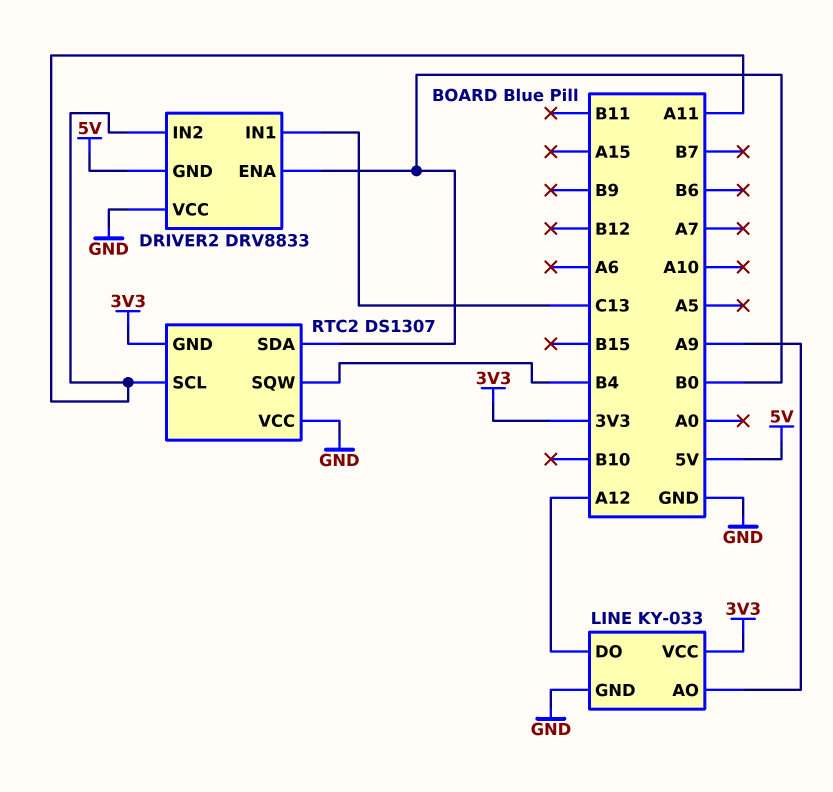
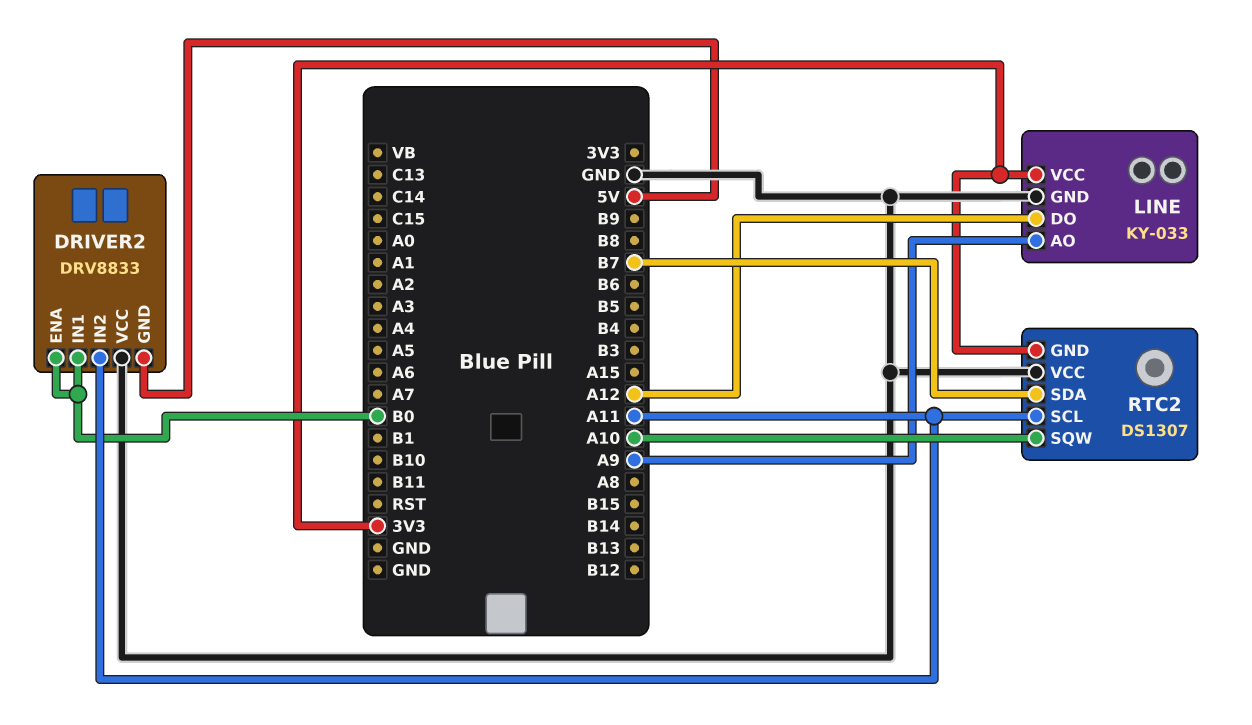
DRIVER2 pin IN1: C13 -> B0
RTC2 pin SDA: B0 -> B7
RTC2 pin SQW: B4 -> A10

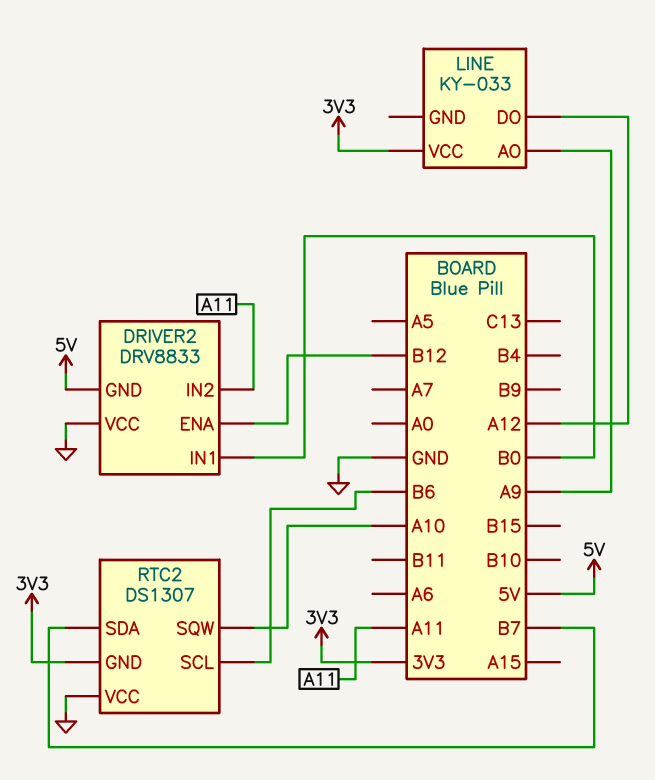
DRIVER2 pin ENA: B0 -> B12
LINE pin GND: GND -> none
RTC2 pin SCL: A11 -> B6

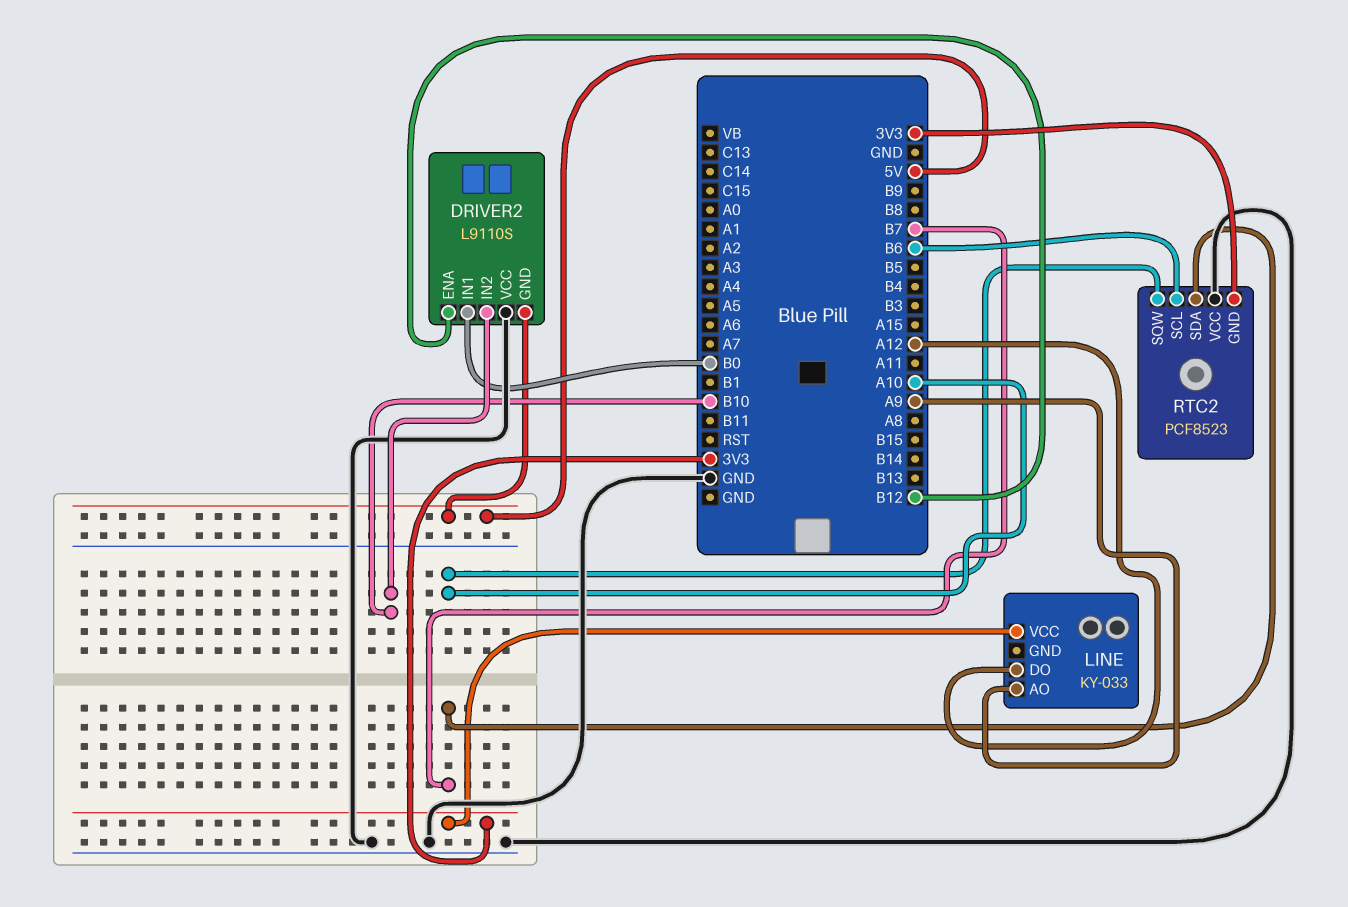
DRIVER2: DRV8833 -> L9110S
DRIVER2 pin IN2: A11 -> B10
RTC2: DS1307 -> PCF8523

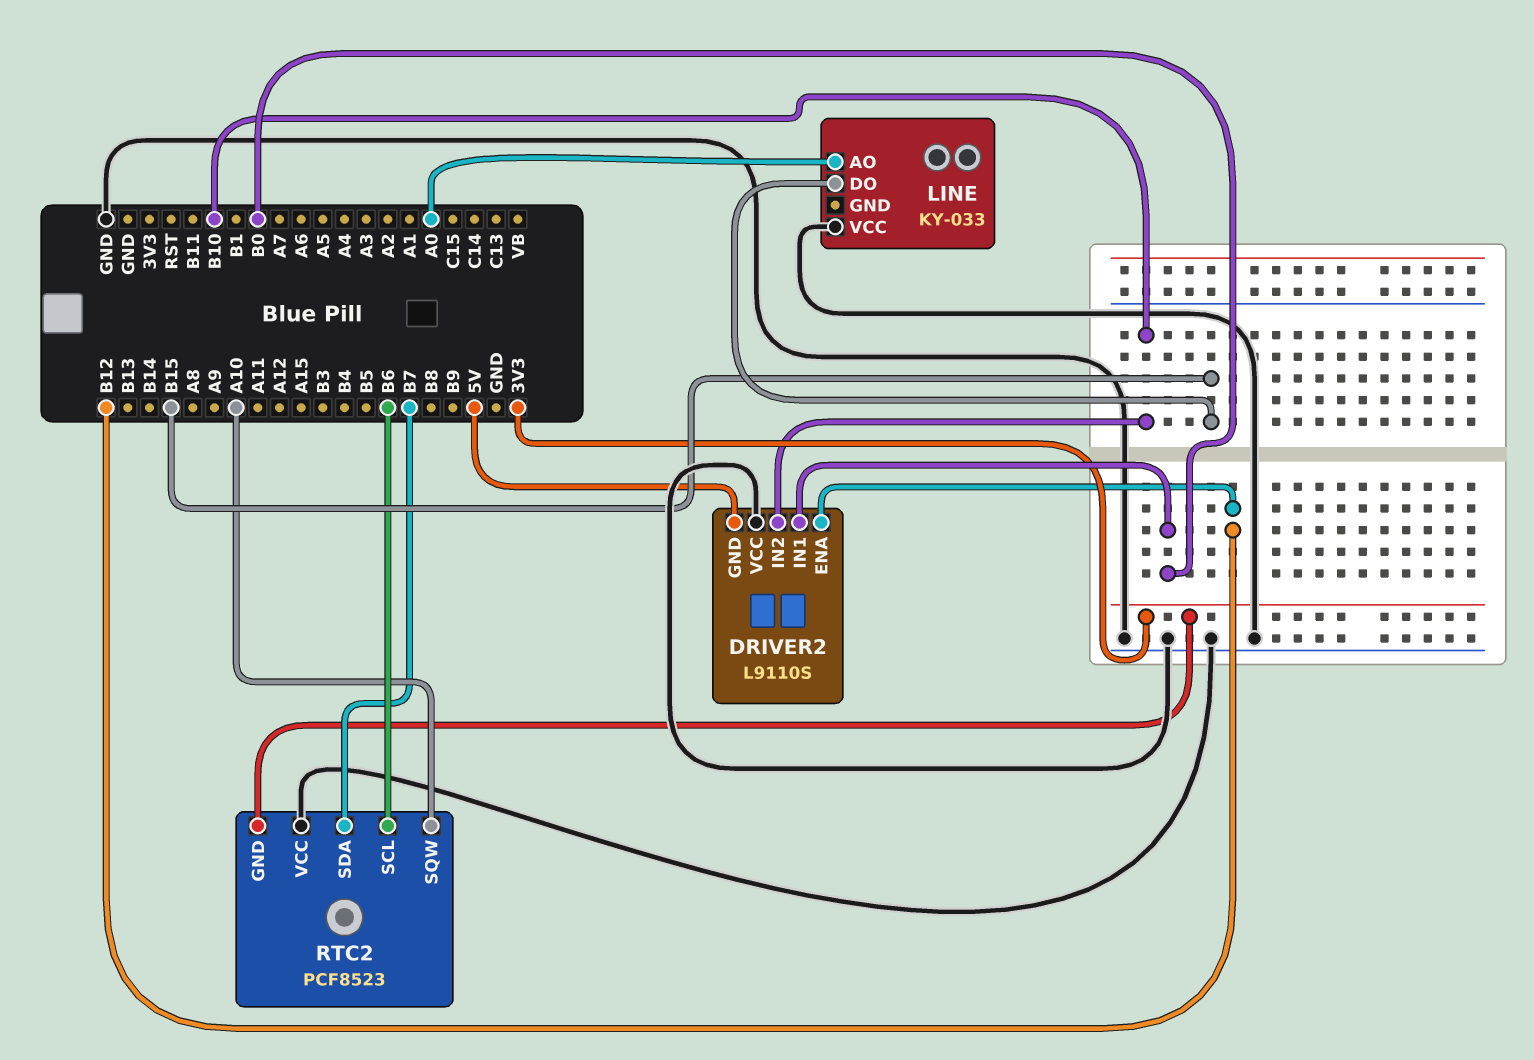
LINE pin AO: A9 -> A0
LINE pin DO: A12 -> B15
LINE pin VCC: 3V3 -> GND

